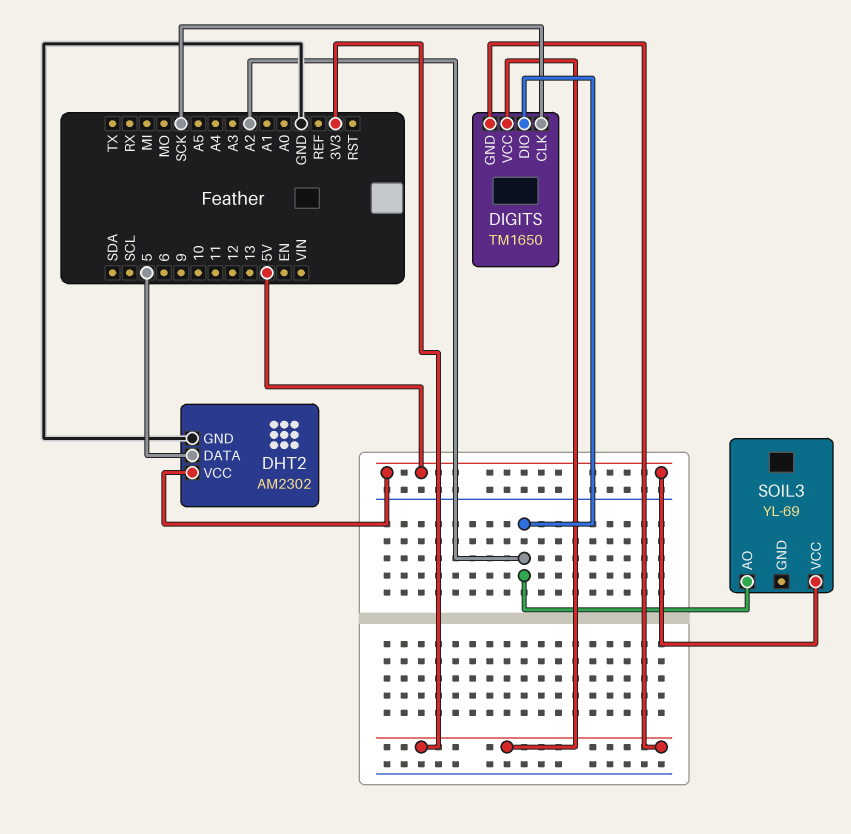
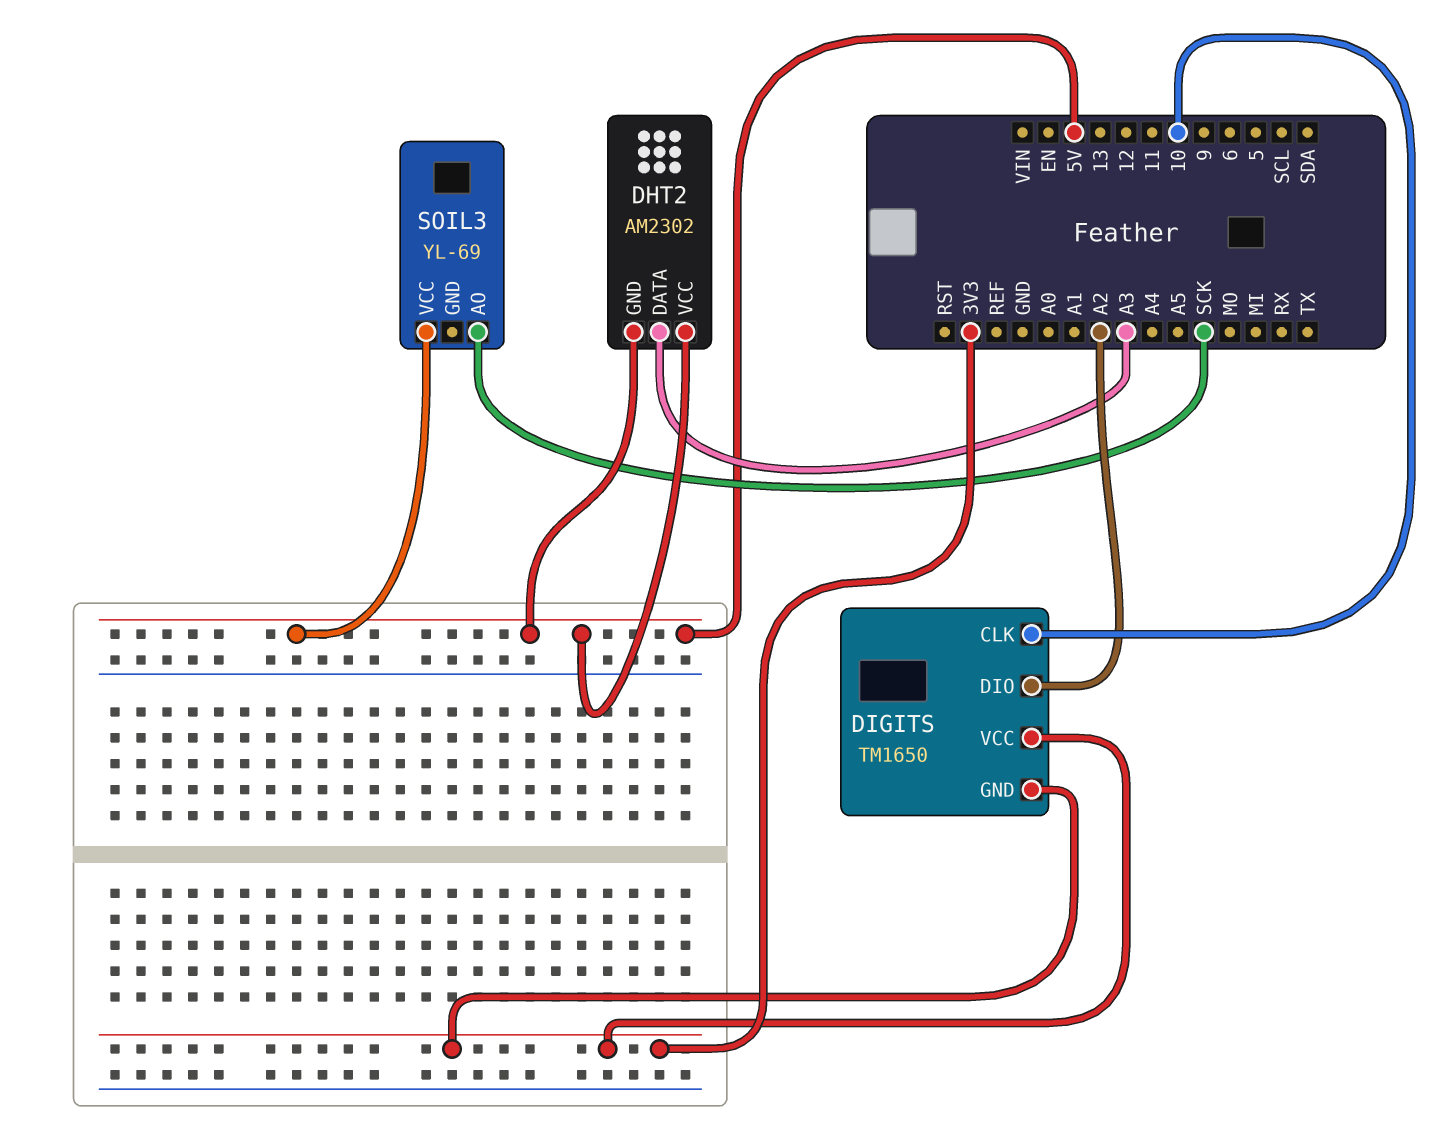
DHT2 pin DATA: 5 -> A3
DHT2 pin GND: GND -> 5V
DIGITS pin CLK: SCK -> 10
SOIL3 pin AO: A2 -> SCK

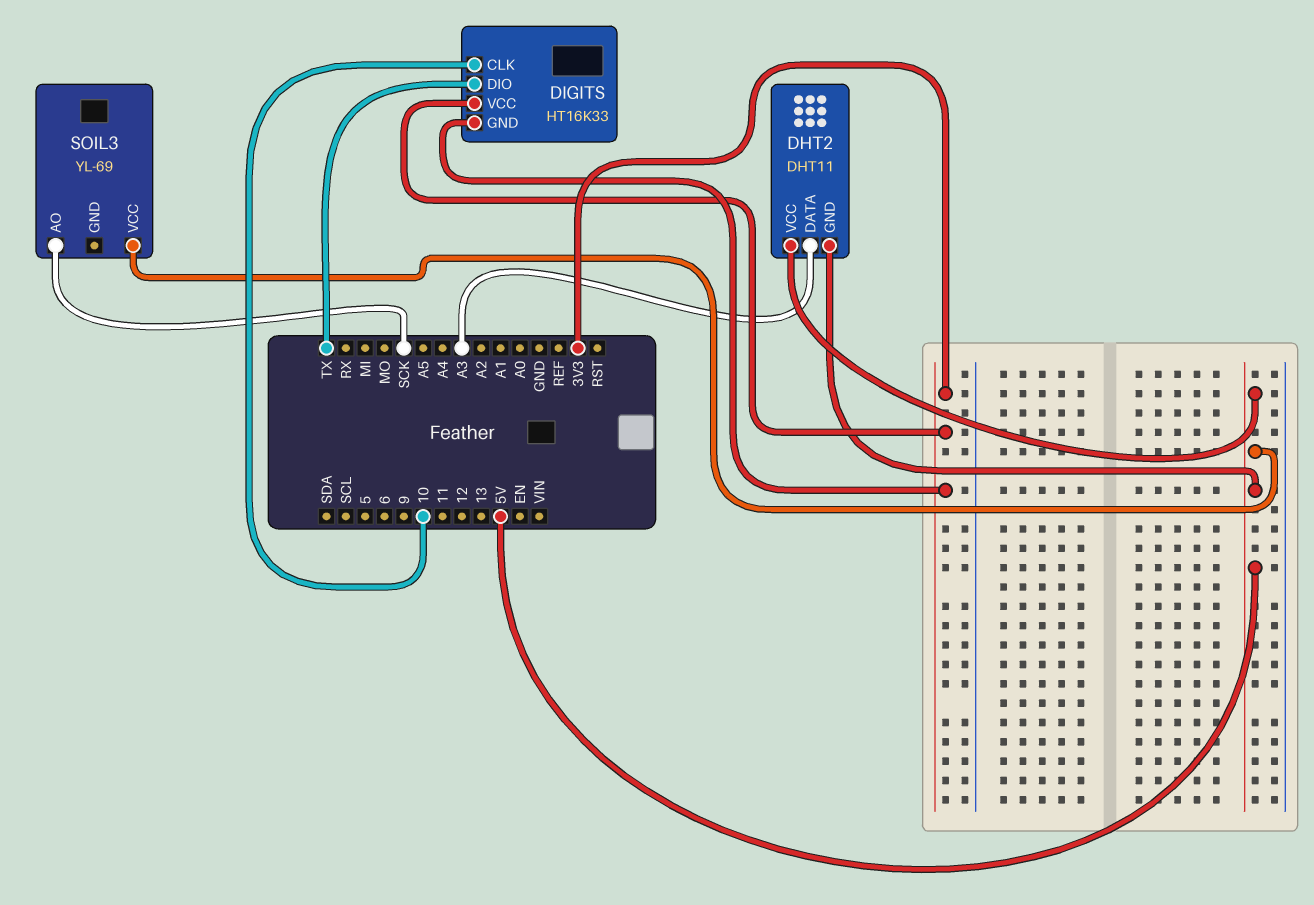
DHT2: AM2302 -> DHT11
DIGITS: TM1650 -> HT16K33
DIGITS pin DIO: A2 -> TX

